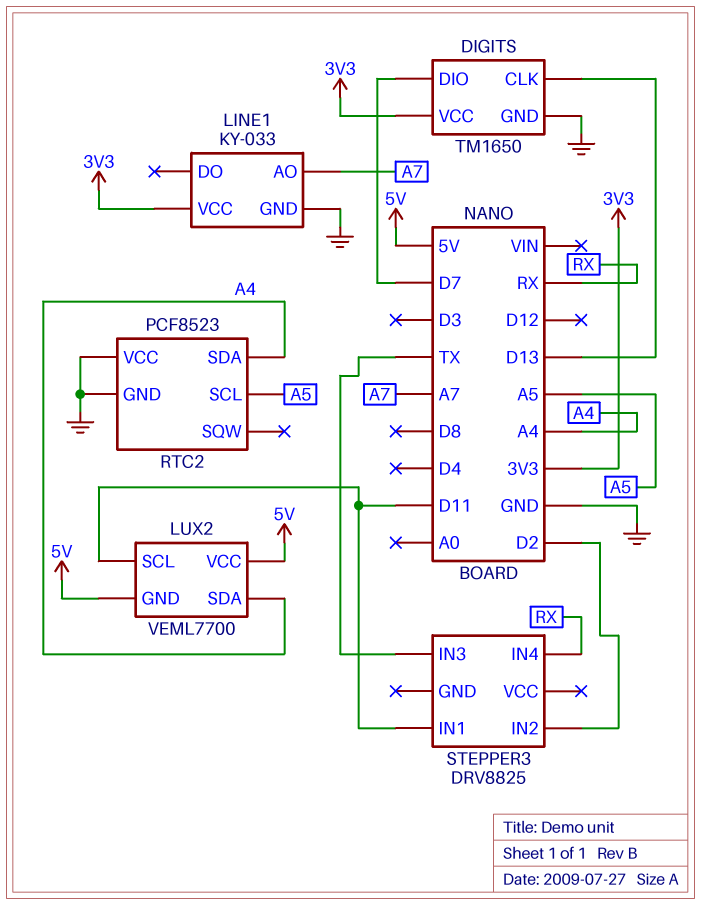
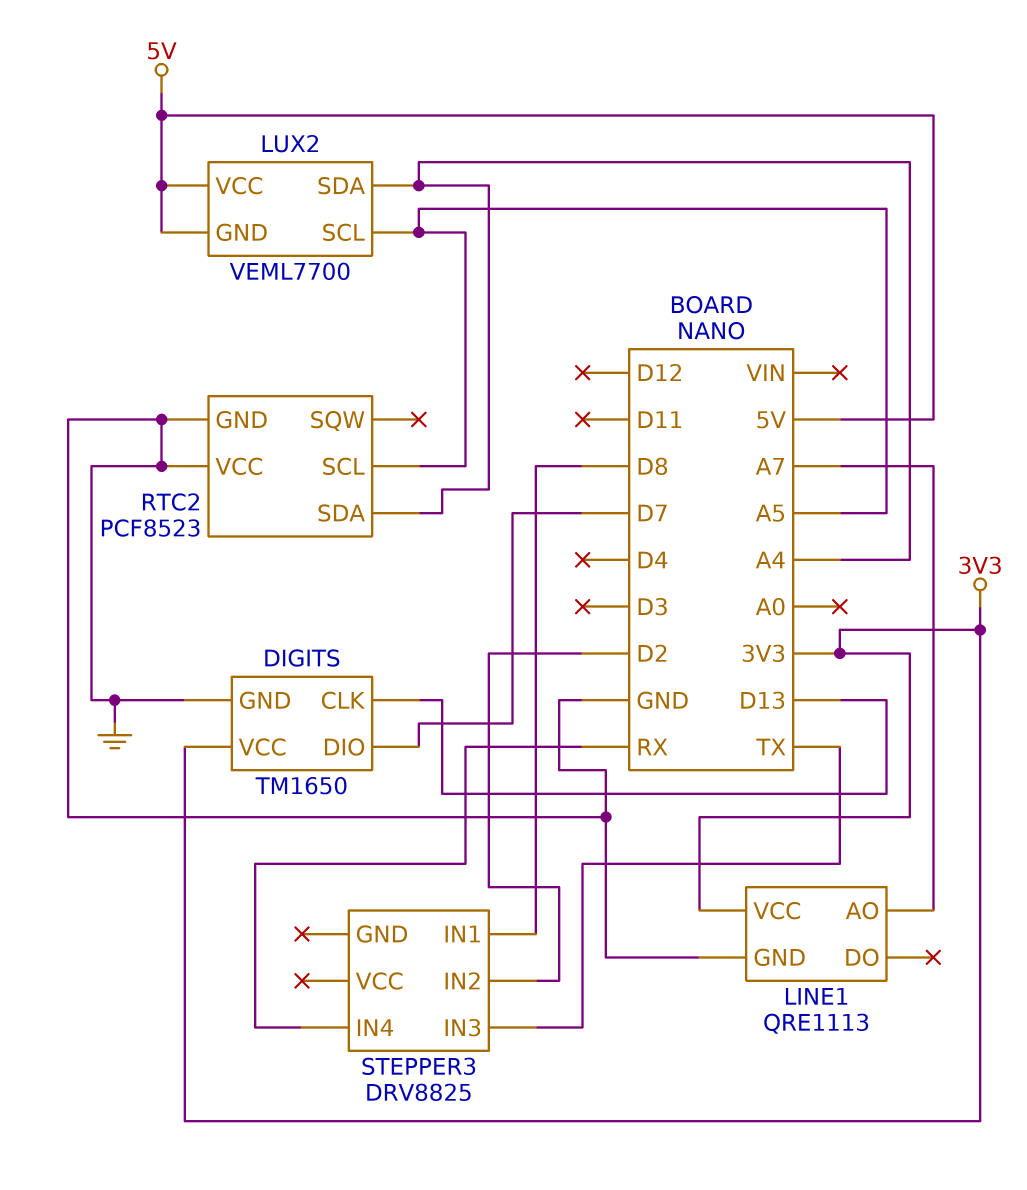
LINE1: KY-033 -> QRE1113
LUX2 pin SCL: D11 -> A5
STEPPER3 pin IN1: D11 -> D8

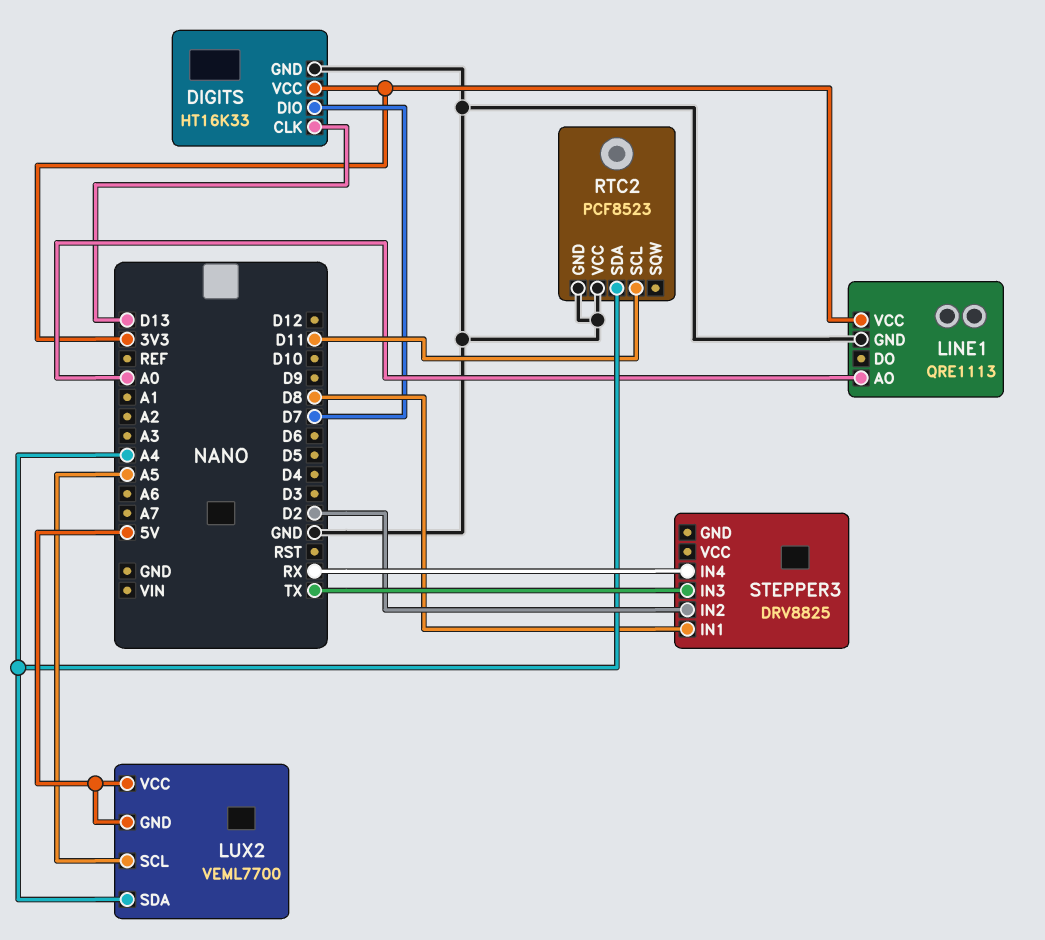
DIGITS: TM1650 -> HT16K33
LINE1 pin AO: A7 -> A0
RTC2 pin SCL: A5 -> D11

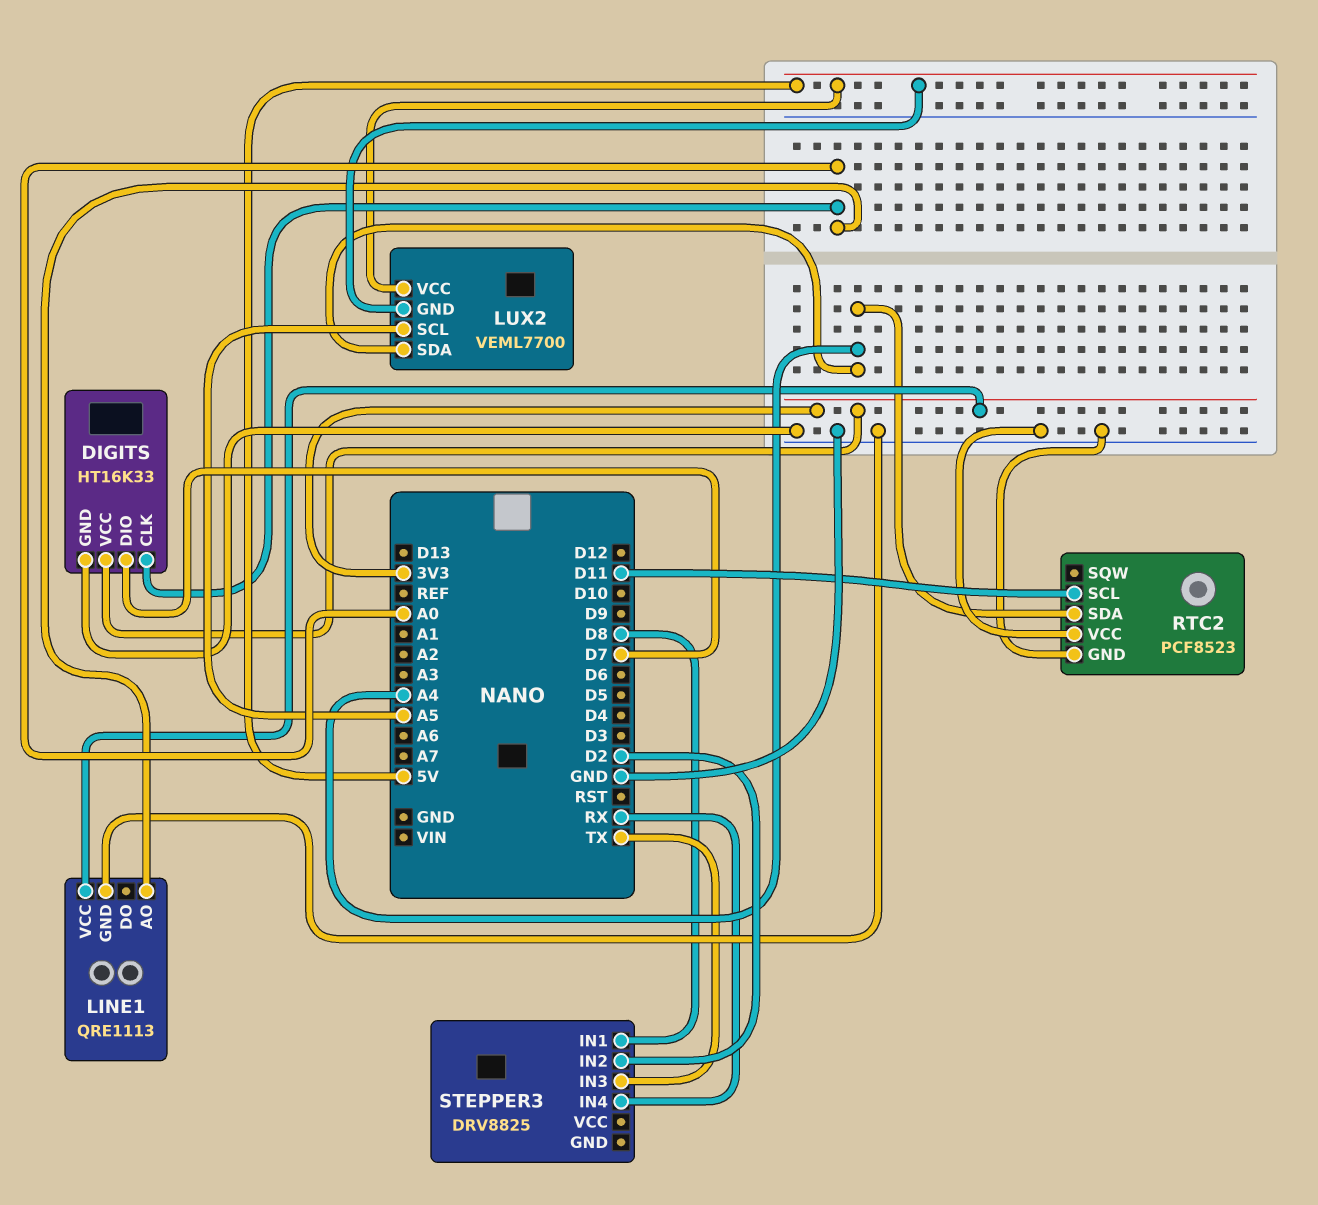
DIGITS pin CLK: D13 -> A0

